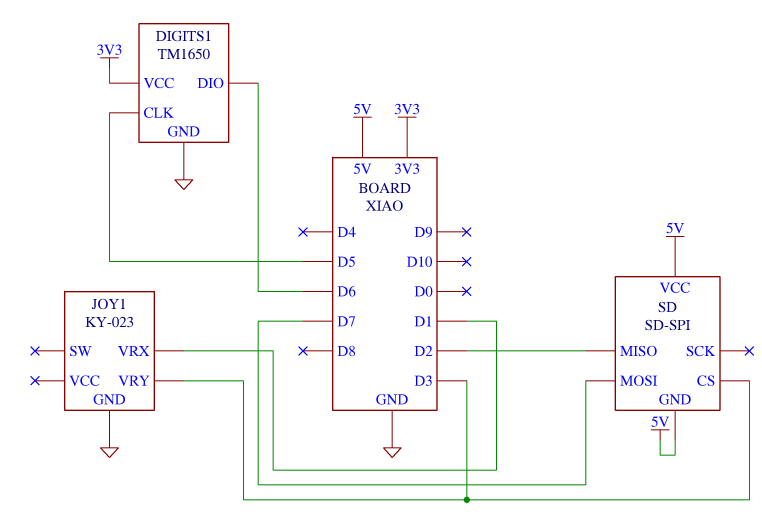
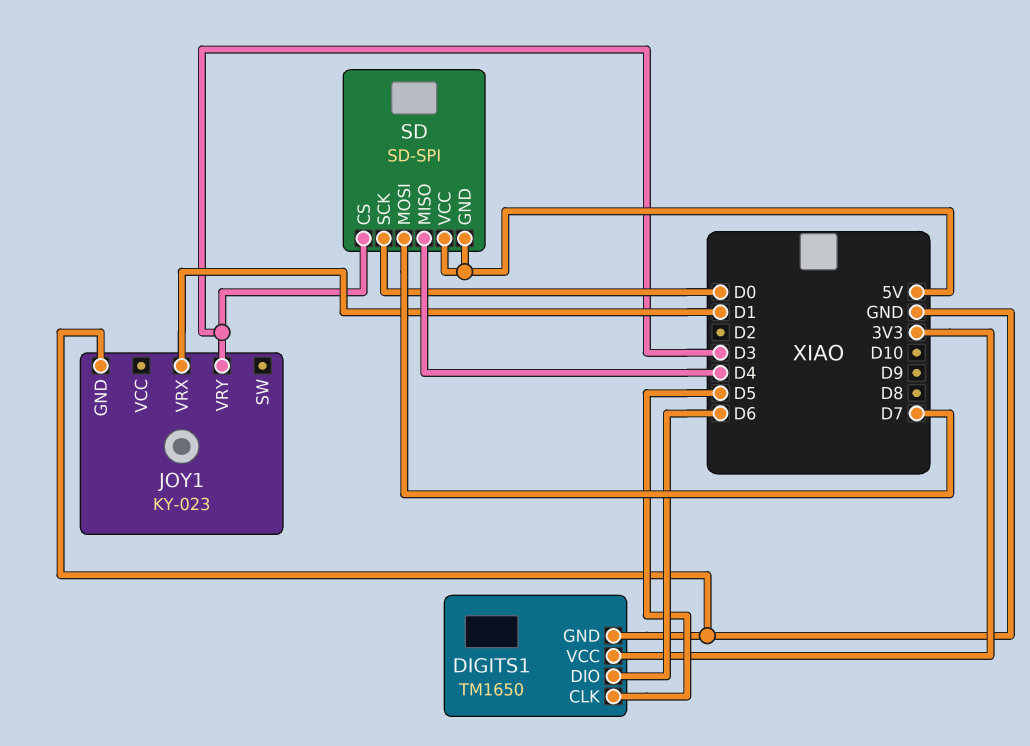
SD pin MISO: D2 -> D4
SD pin SCK: none -> D0

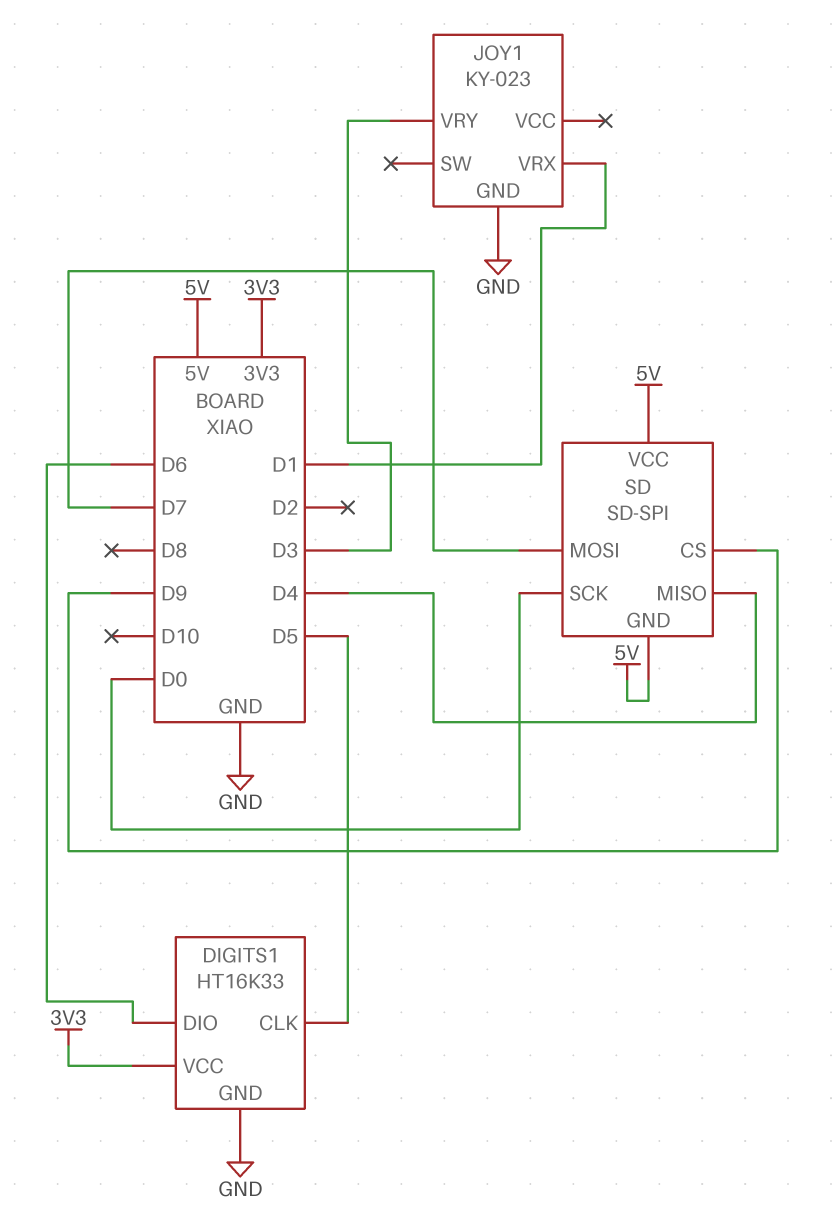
DIGITS1: TM1650 -> HT16K33
SD pin CS: D3 -> D9

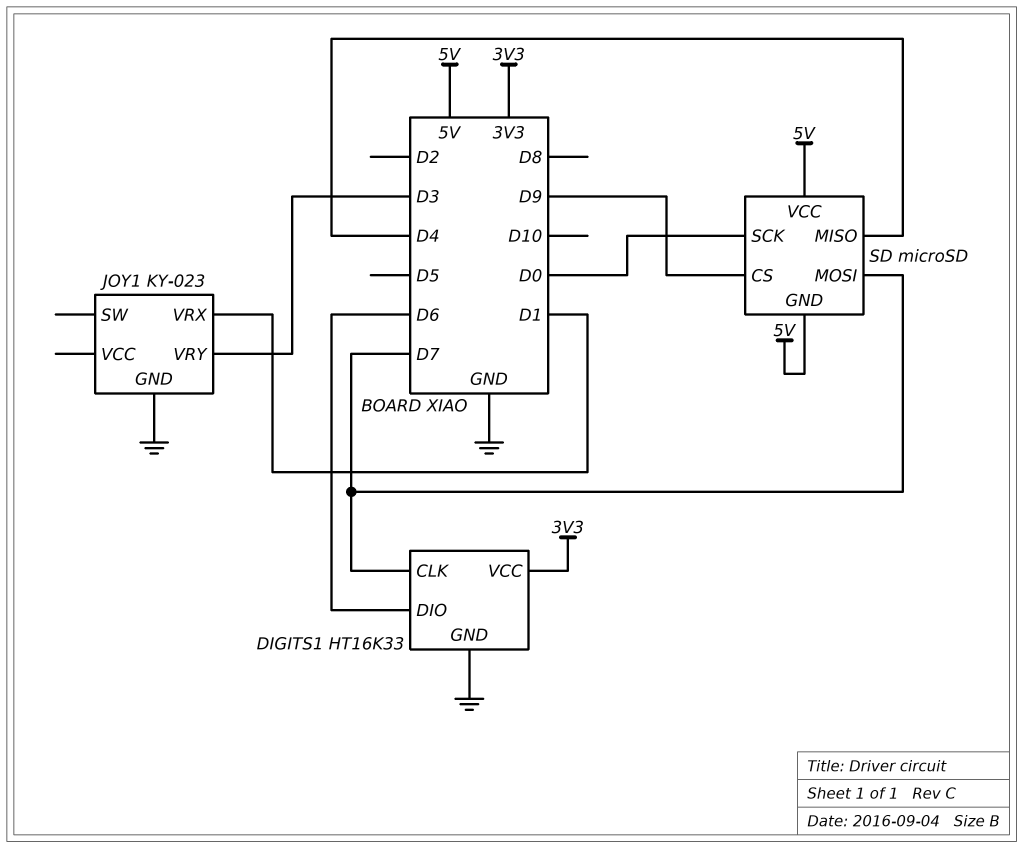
DIGITS1 pin CLK: D5 -> D7
SD: SD-SPI -> microSD

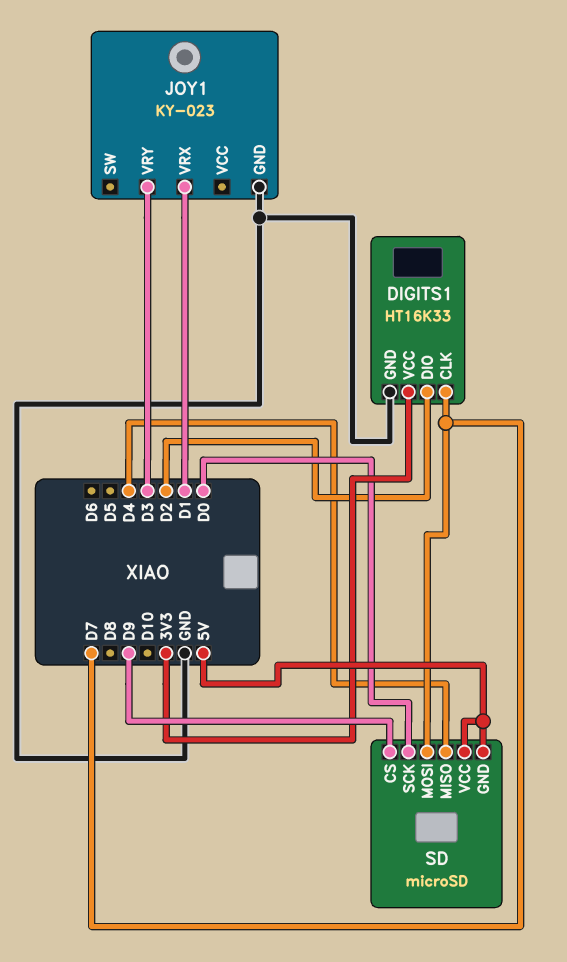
DIGITS1 pin DIO: D6 -> D2

